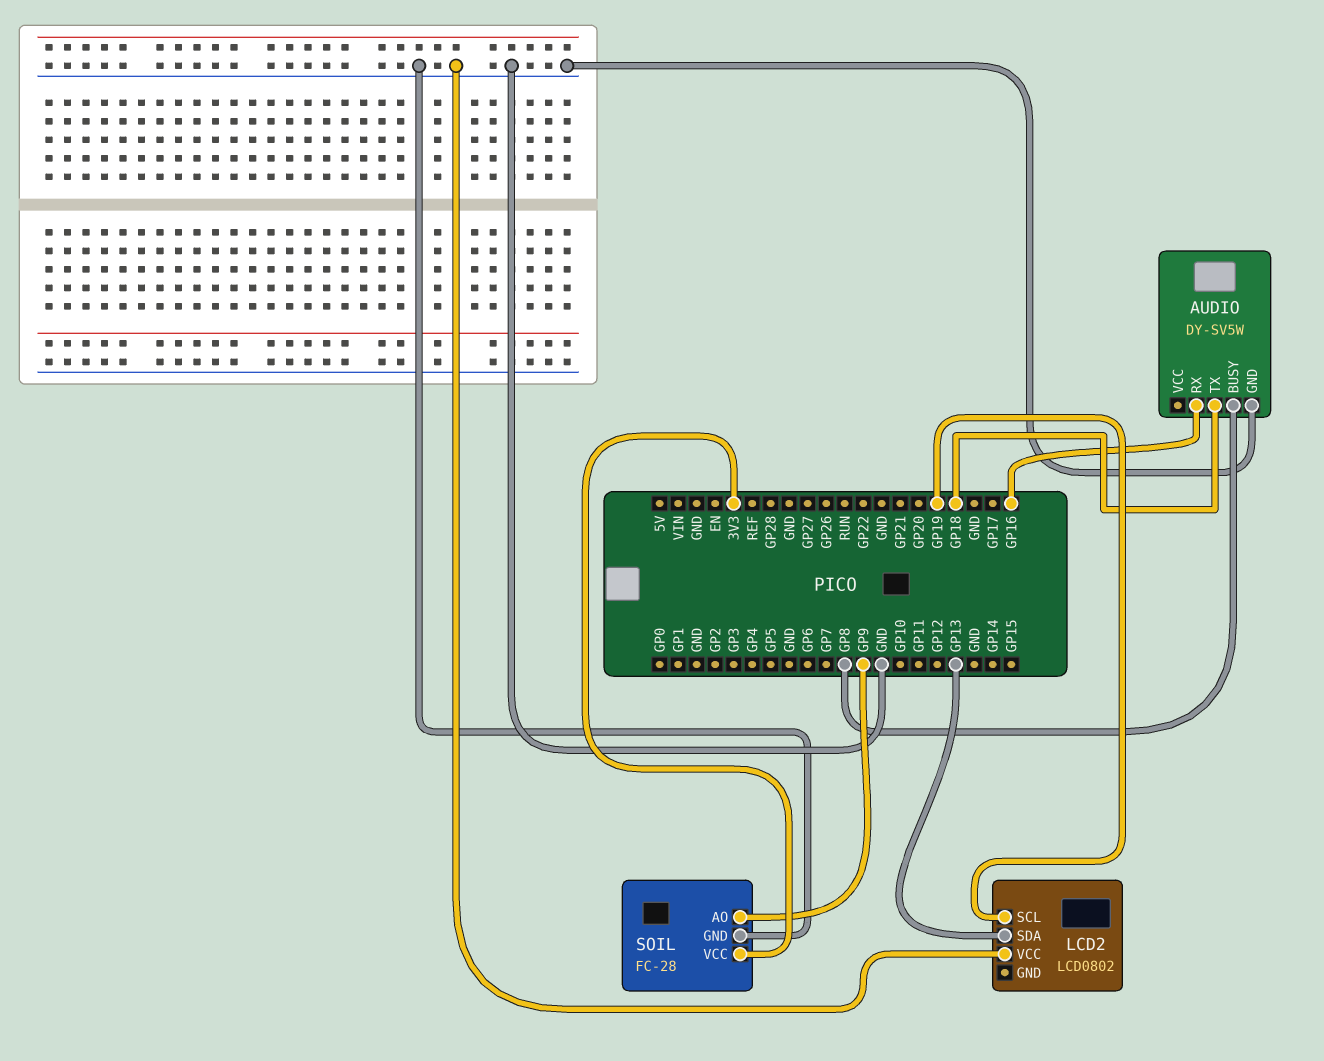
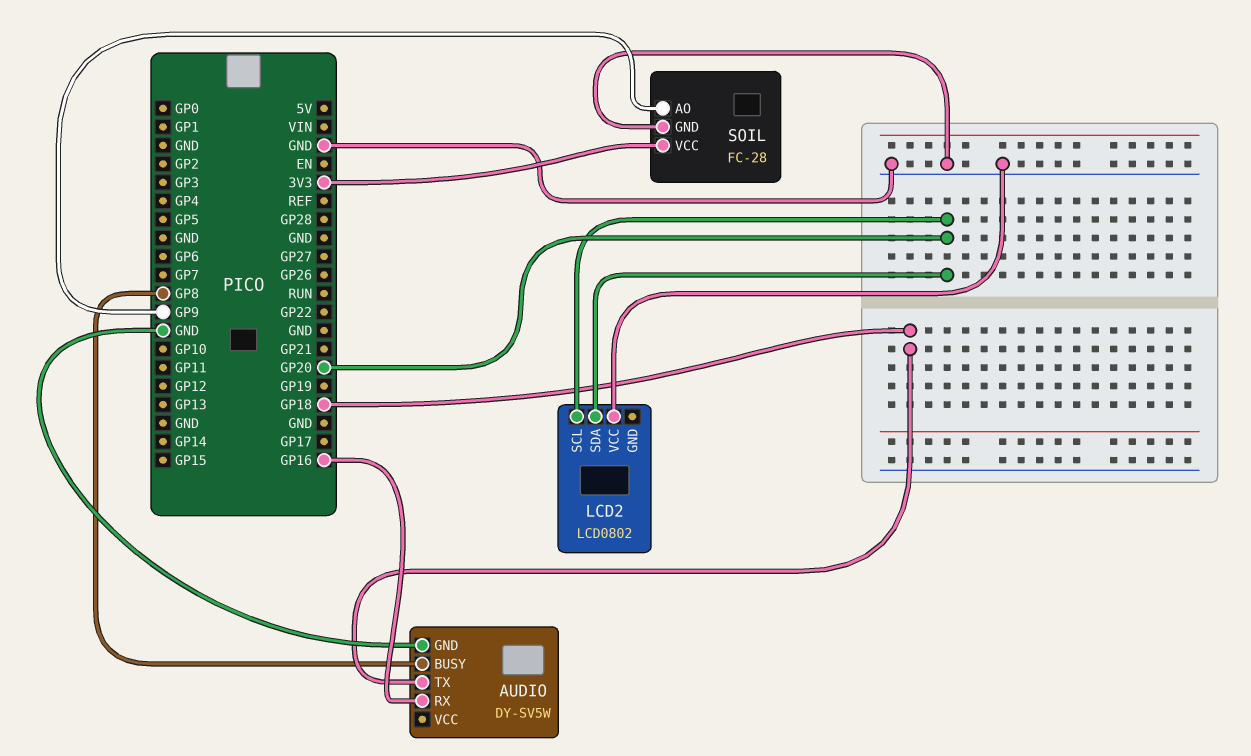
LCD2 pin SCL: GP19 -> GP20
LCD2 pin SDA: GP13 -> GP20

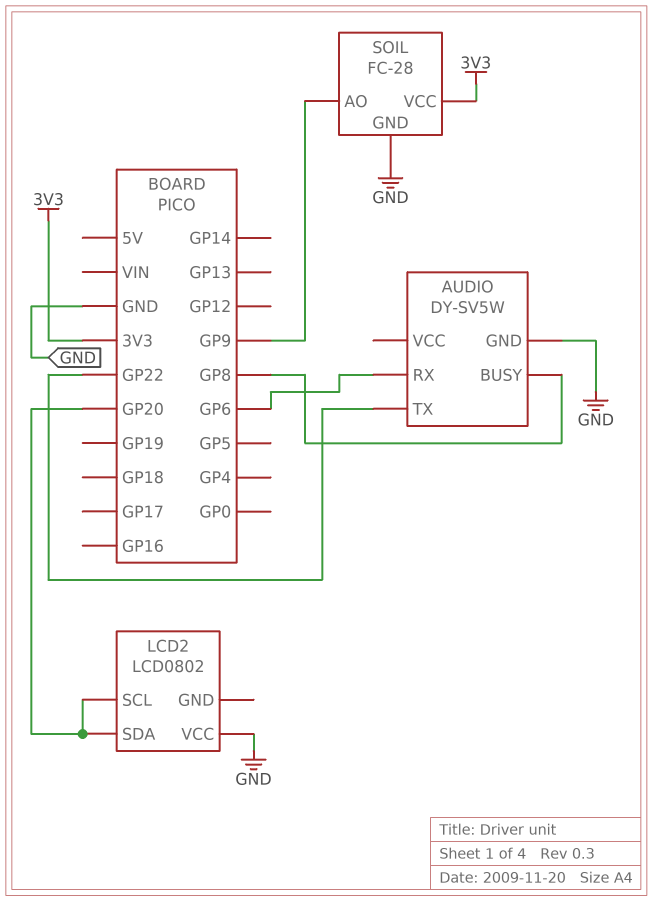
AUDIO pin RX: GP16 -> GP6
AUDIO pin TX: GP18 -> GP22

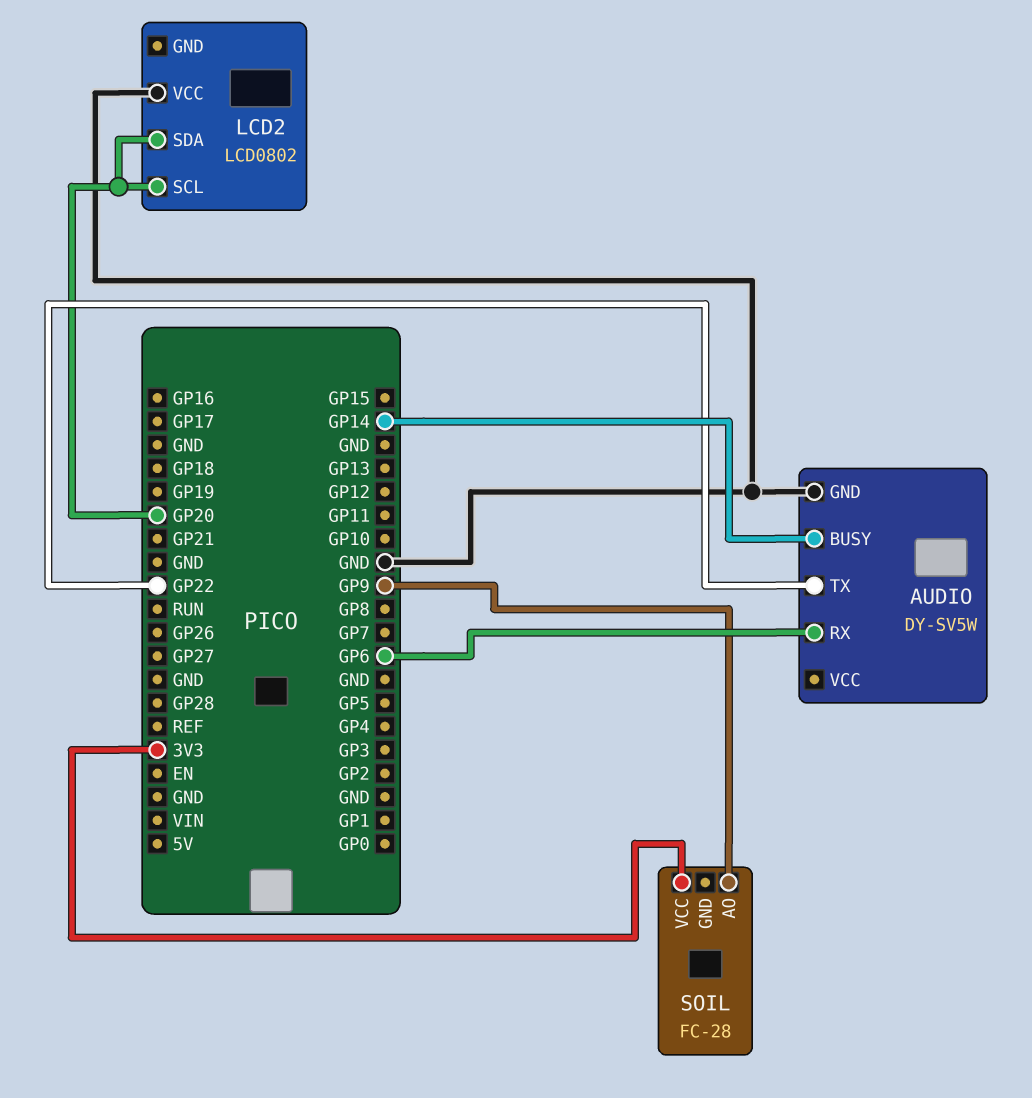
AUDIO pin BUSY: GP8 -> GP14
SOIL pin GND: GND -> none

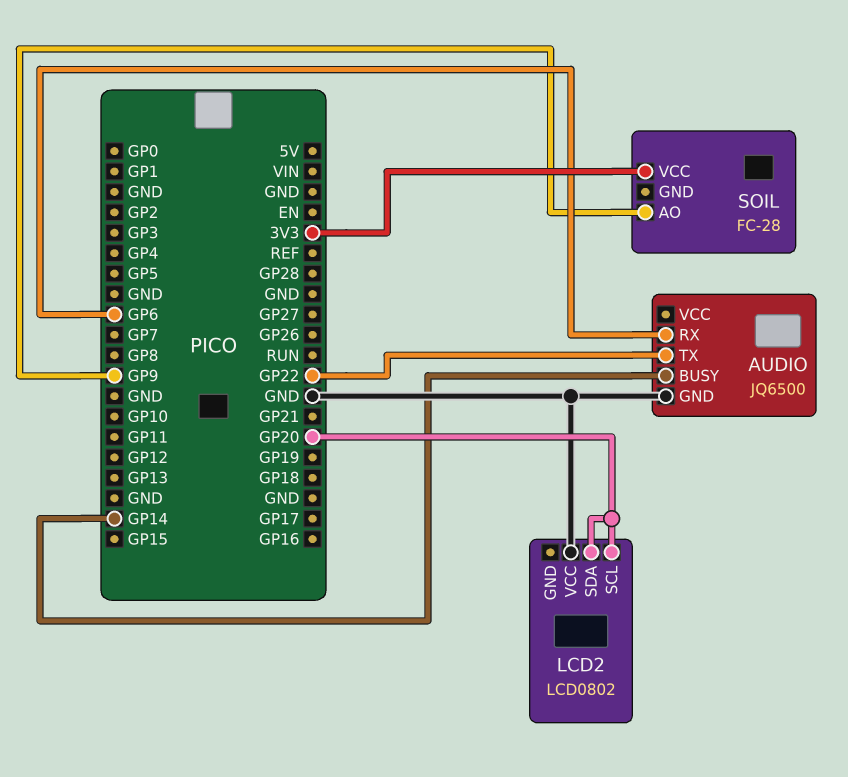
AUDIO: DY-SV5W -> JQ6500

